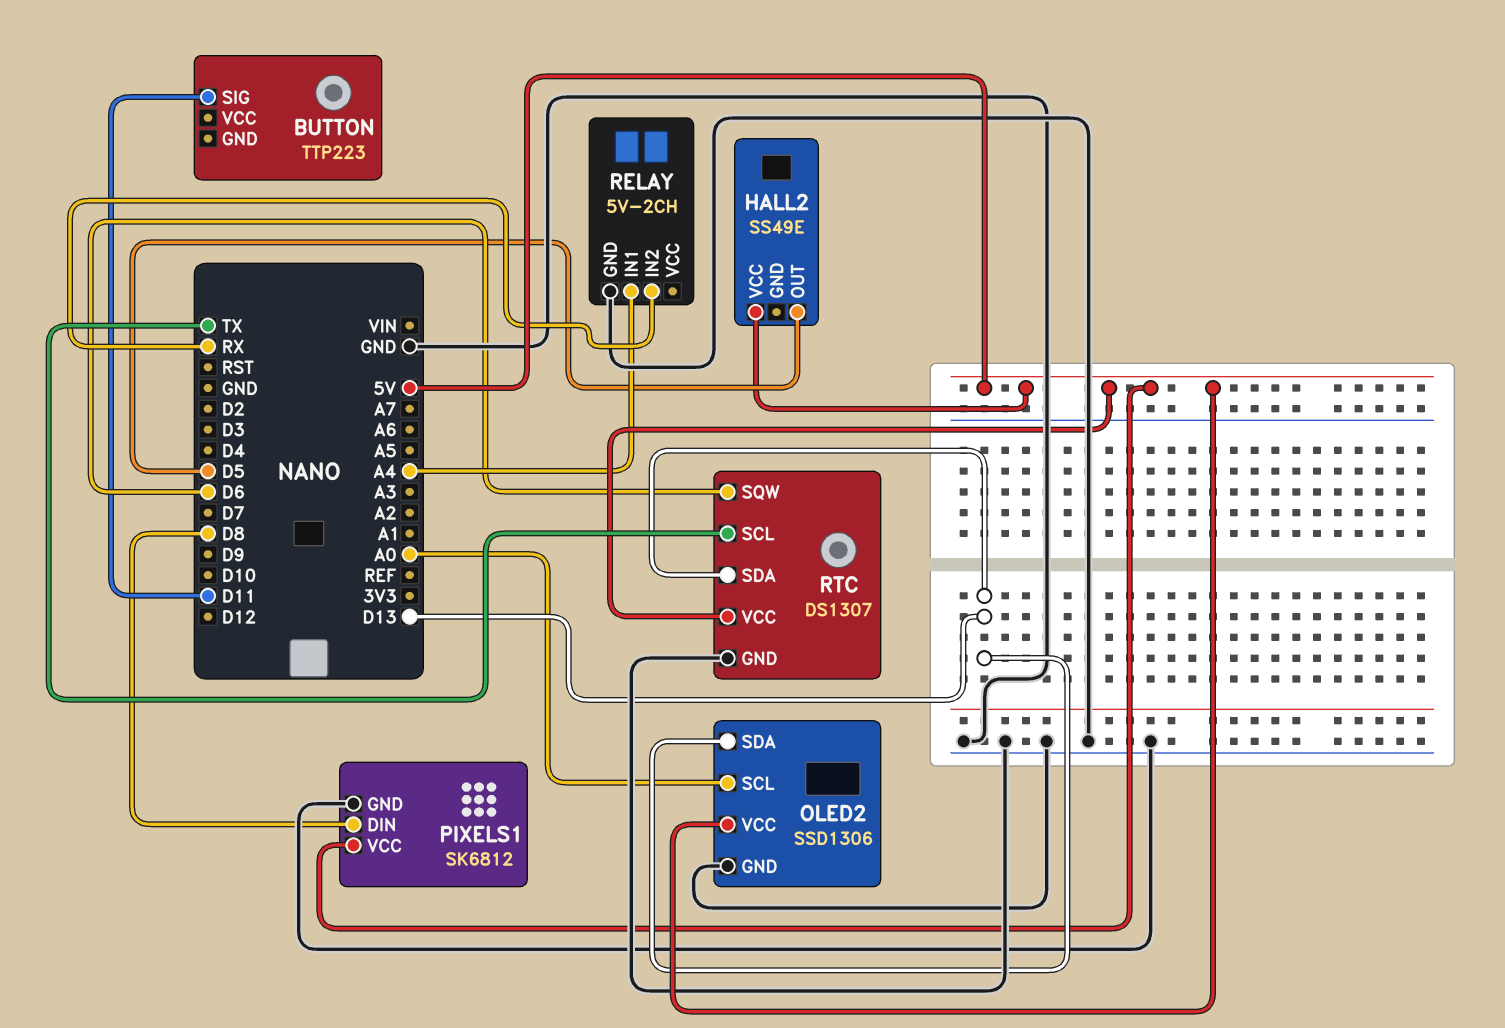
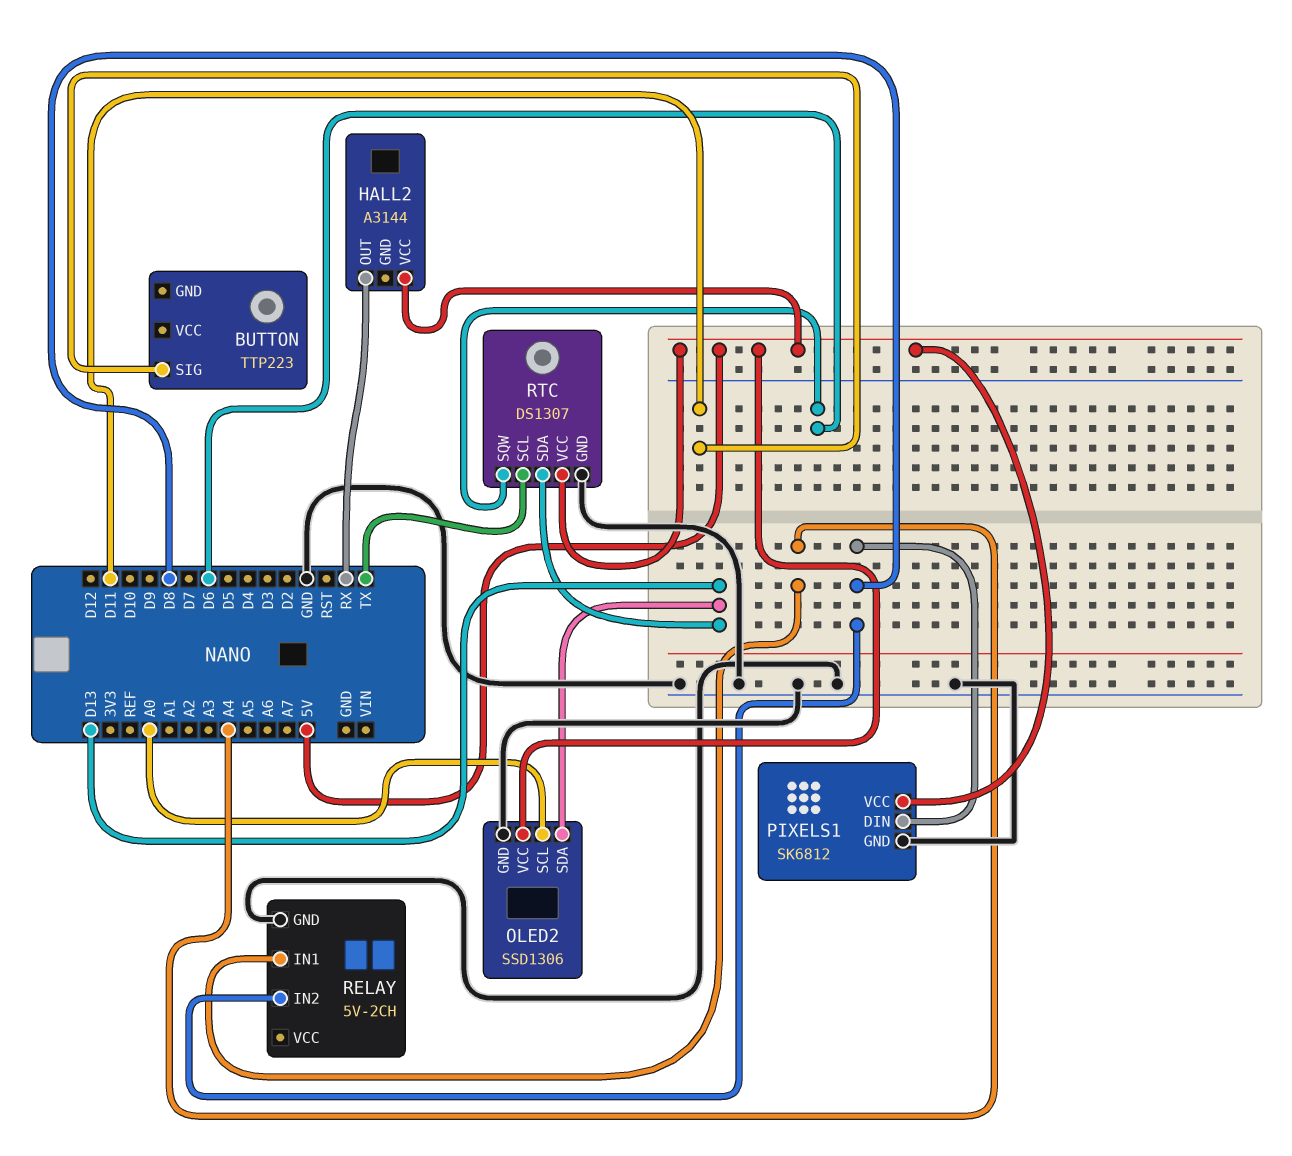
HALL2: SS49E -> A3144
HALL2 pin OUT: D5 -> RX
RELAY pin IN2: RX -> D8

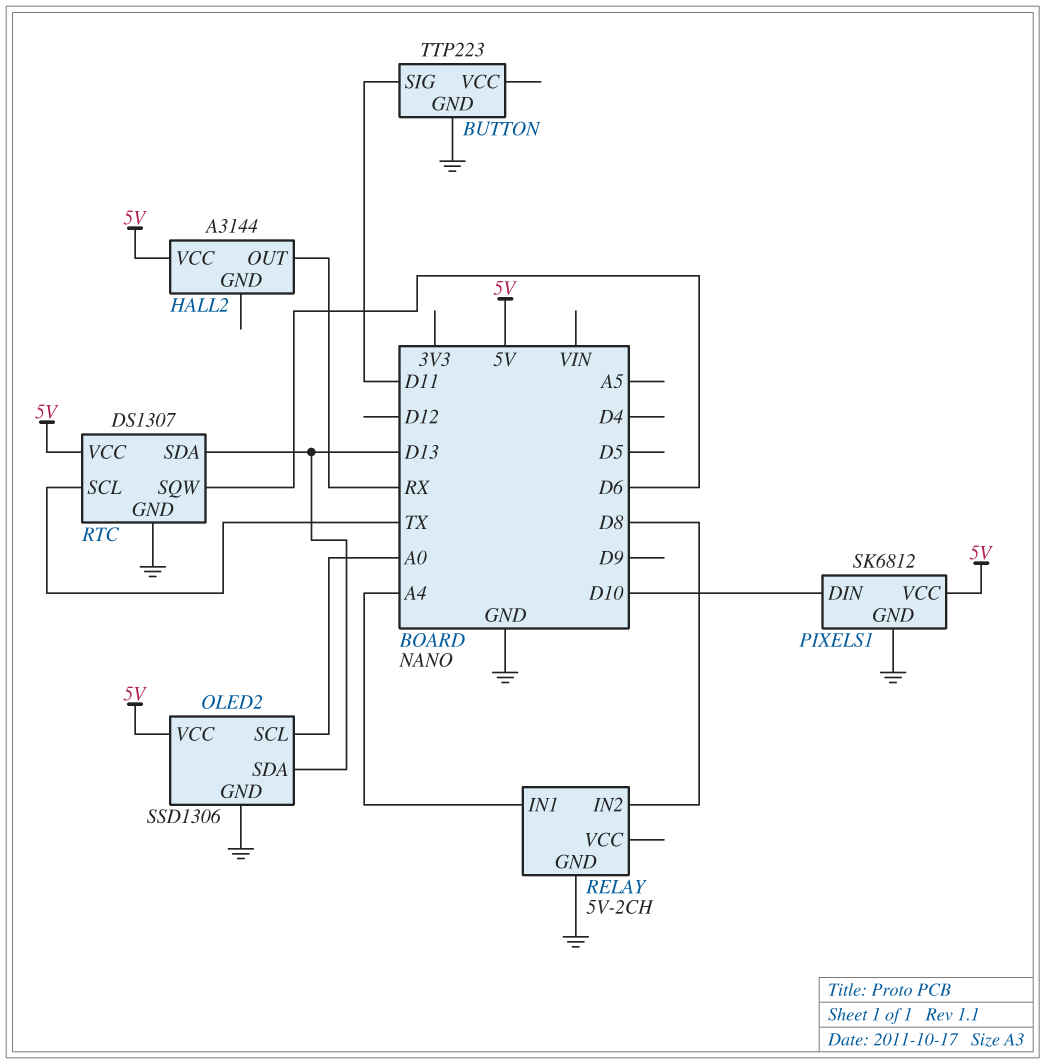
BUTTON pin GND: none -> GND
PIXELS1 pin DIN: D8 -> D10

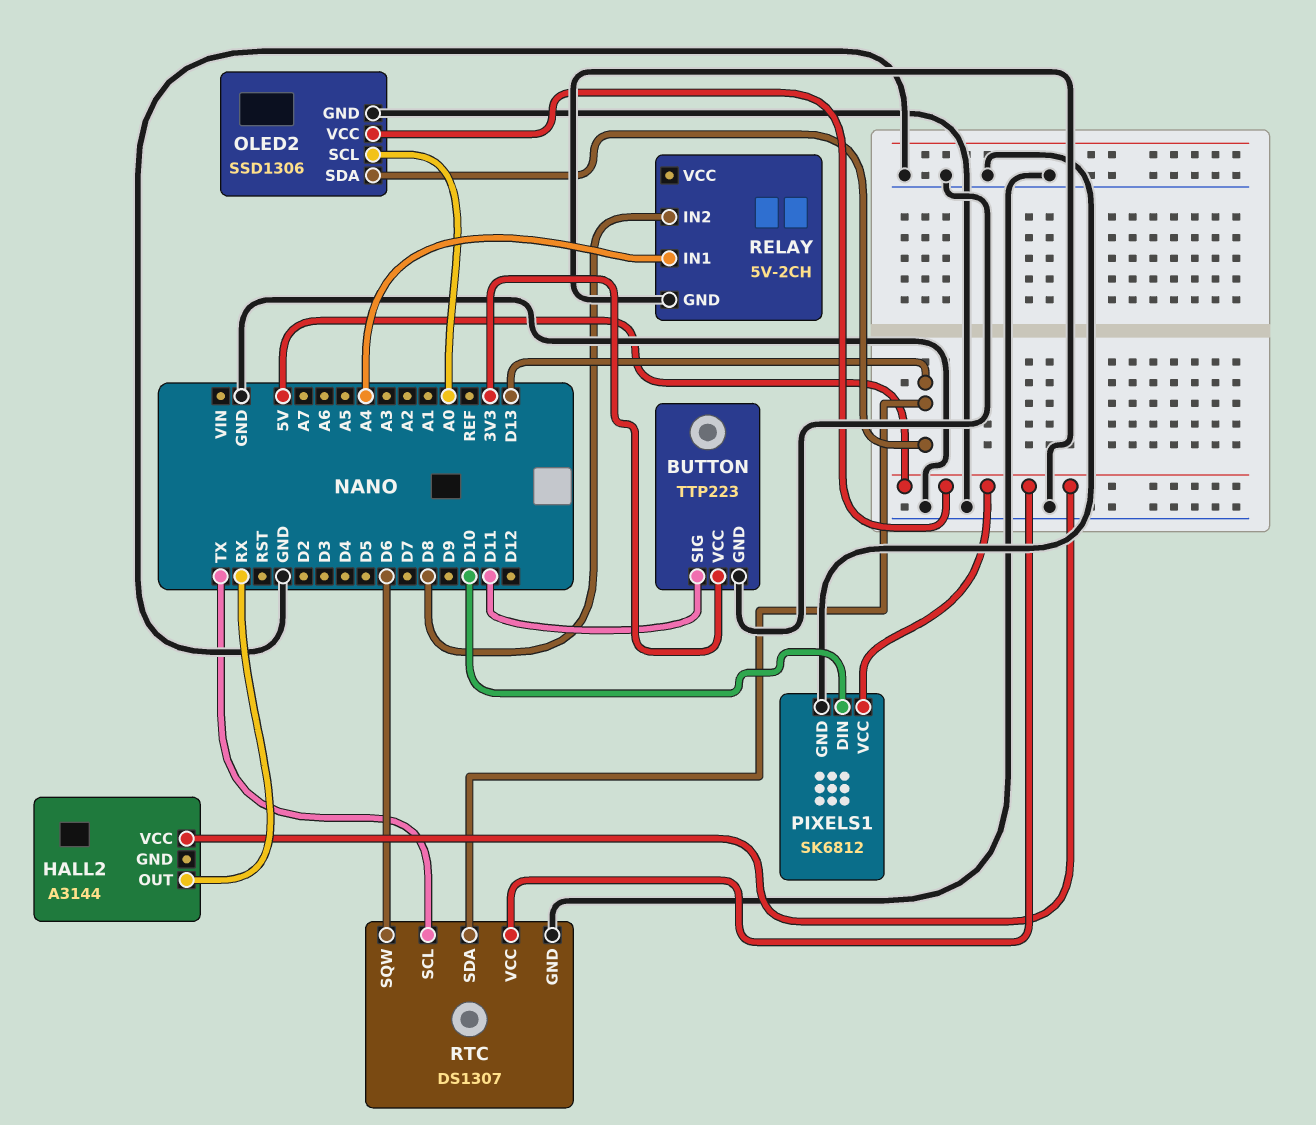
BUTTON pin VCC: none -> 3V3

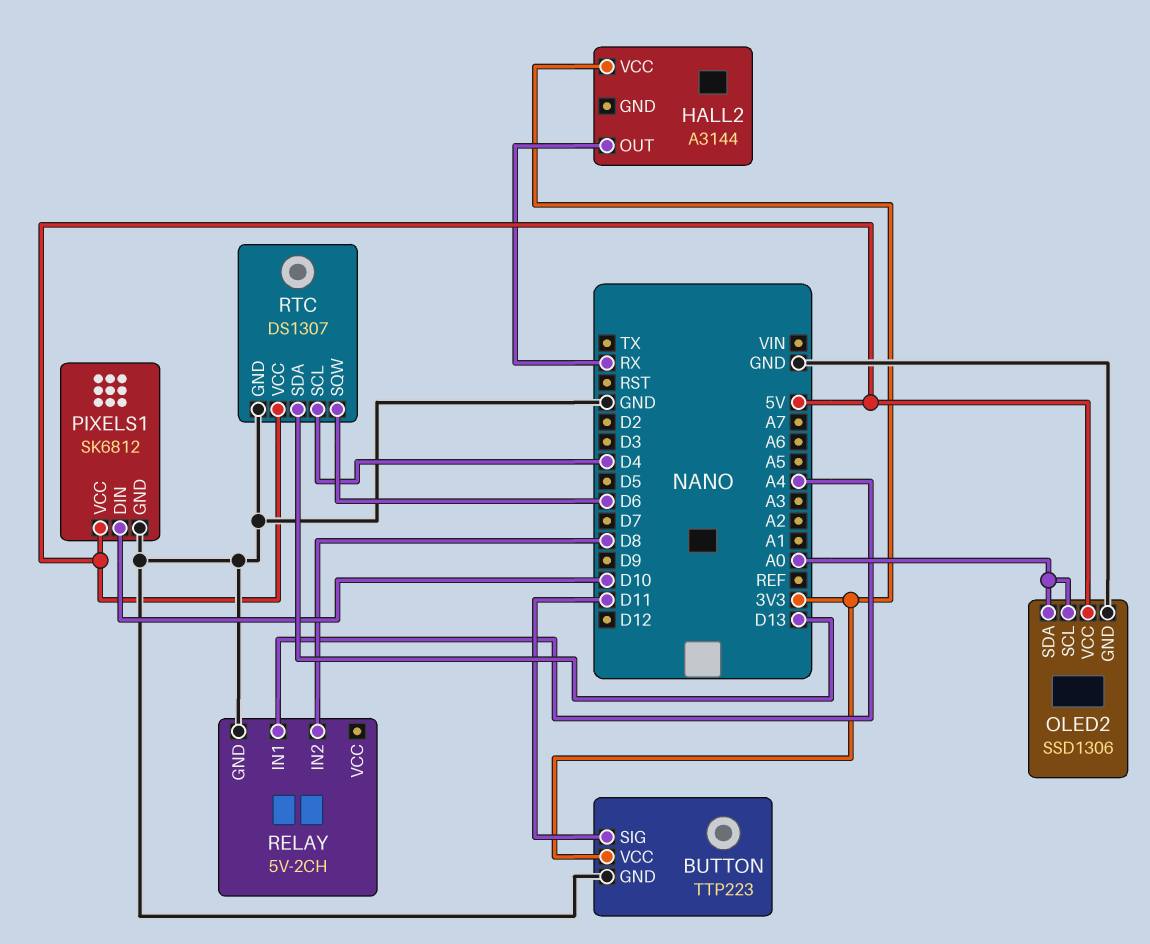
HALL2 pin VCC: 5V -> 3V3
OLED2 pin SDA: D13 -> A0
RTC pin SCL: TX -> D4

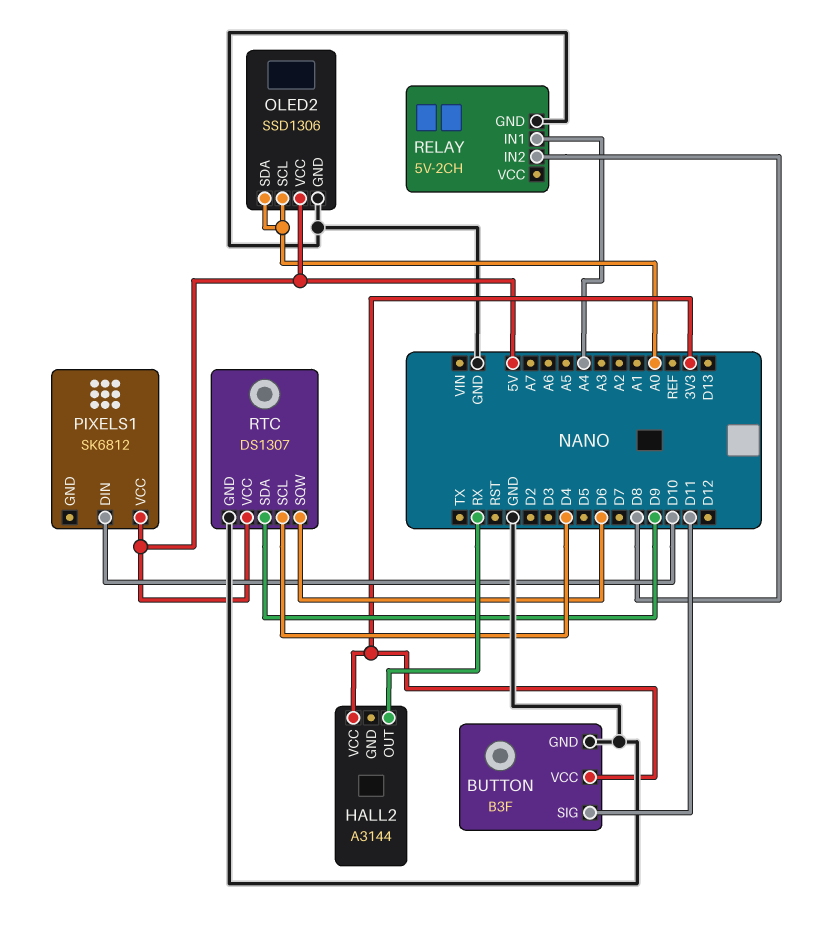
BUTTON: TTP223 -> B3F
PIXELS1 pin GND: GND -> none
RTC pin SDA: D13 -> D9

